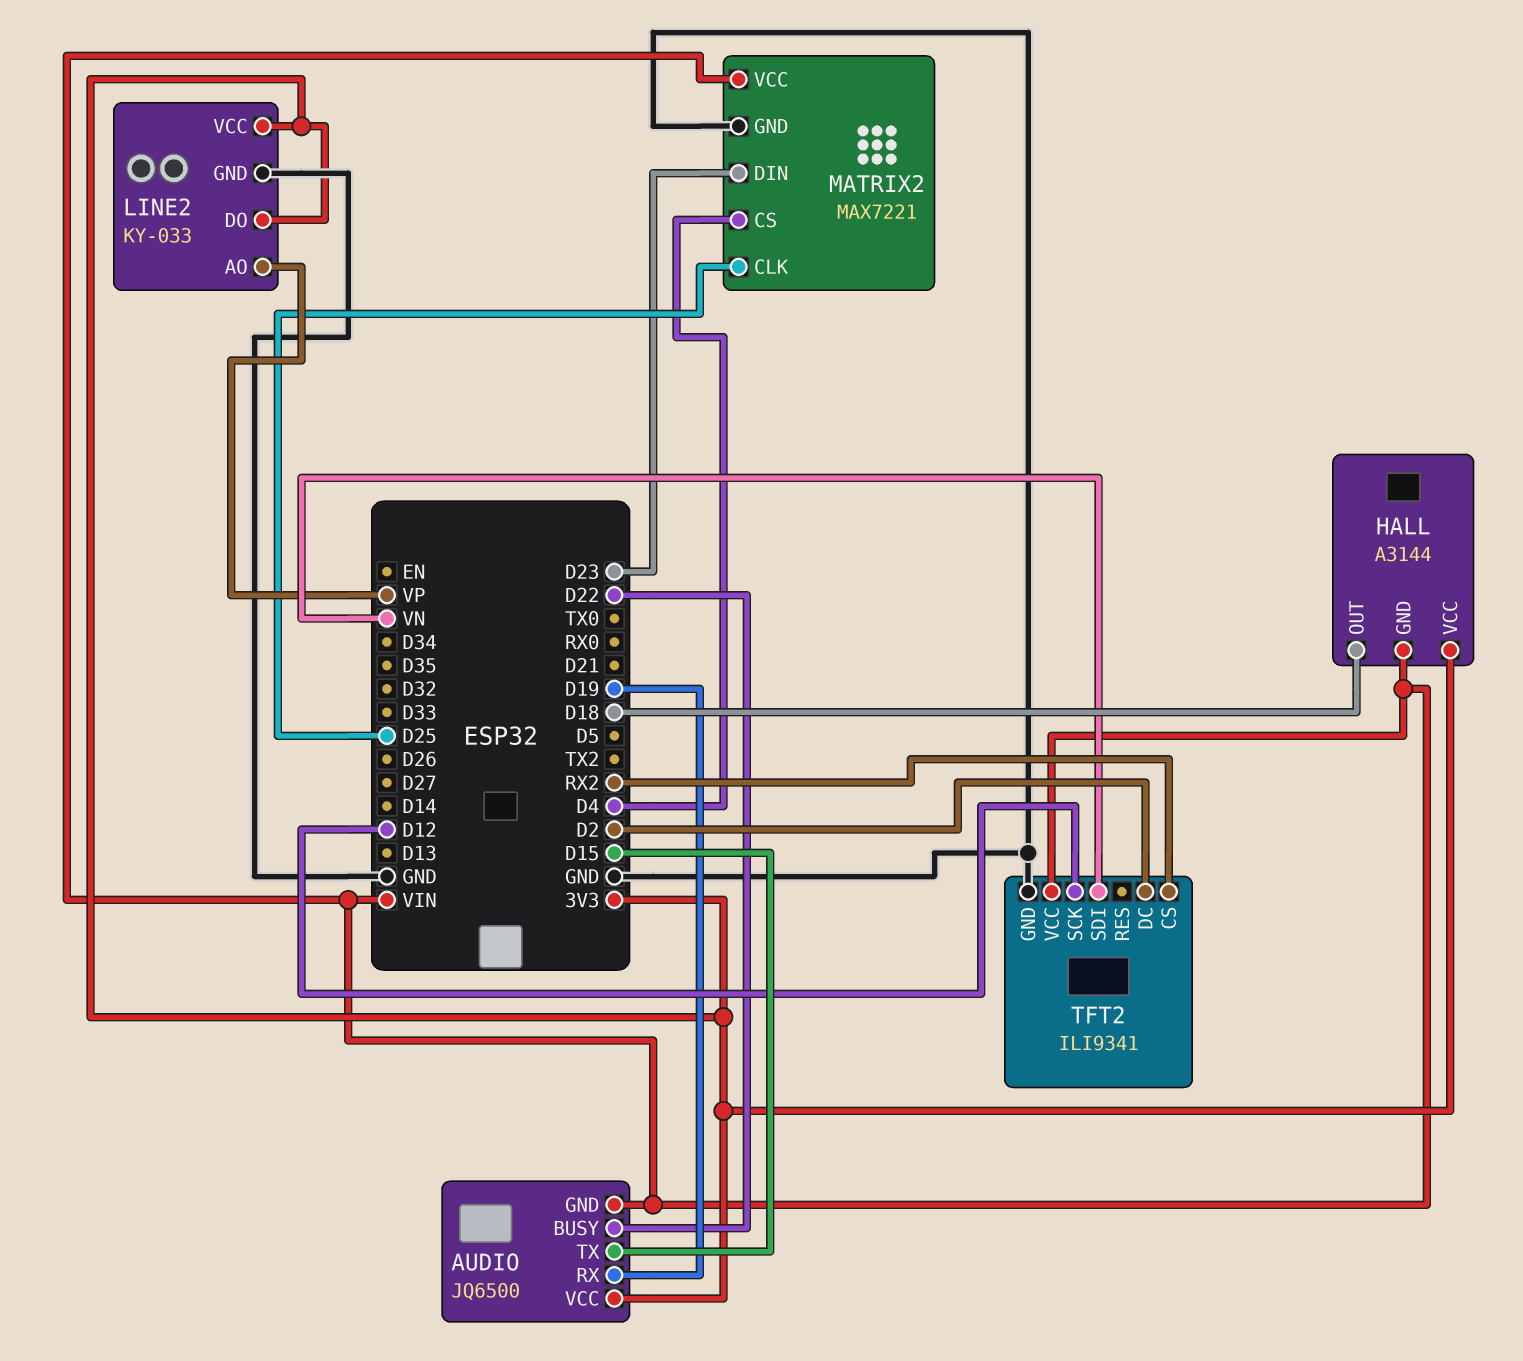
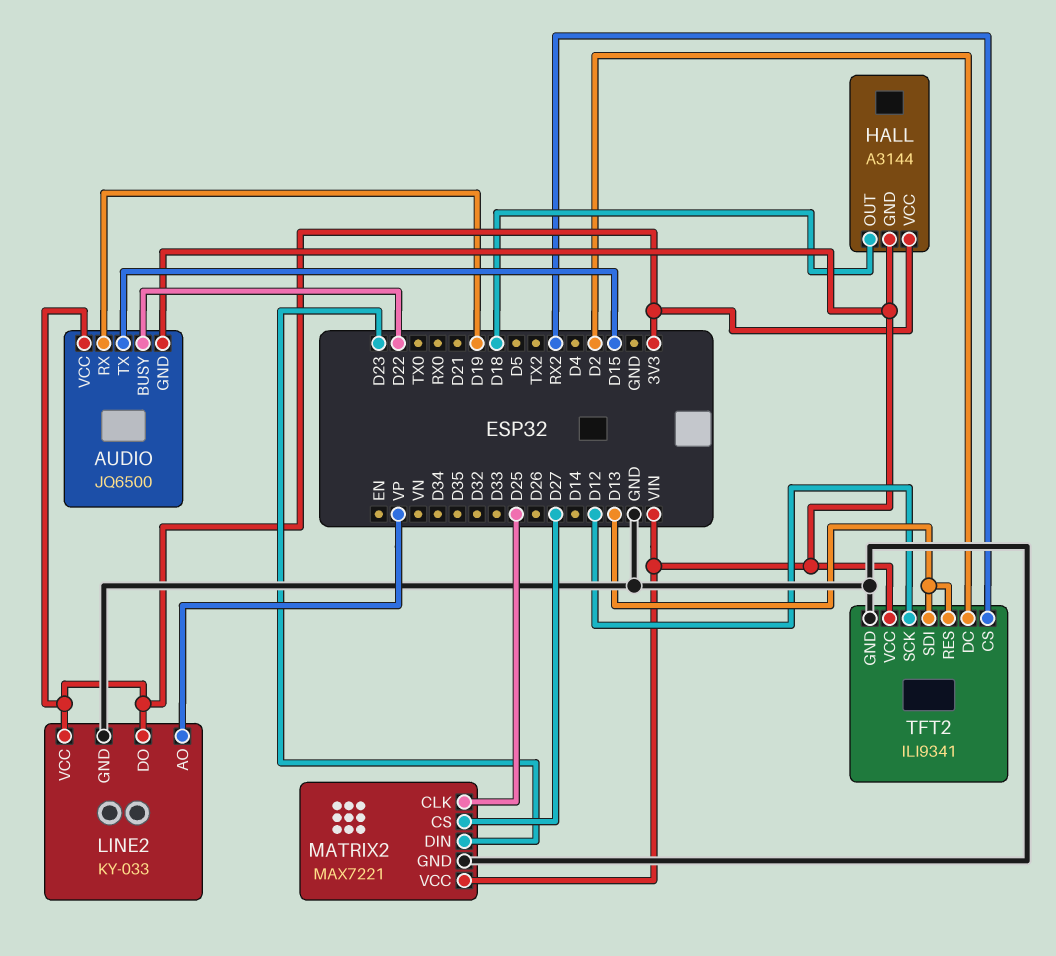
MATRIX2 pin CS: D4 -> D27
TFT2 pin RES: none -> D13
TFT2 pin SDI: VN -> D13

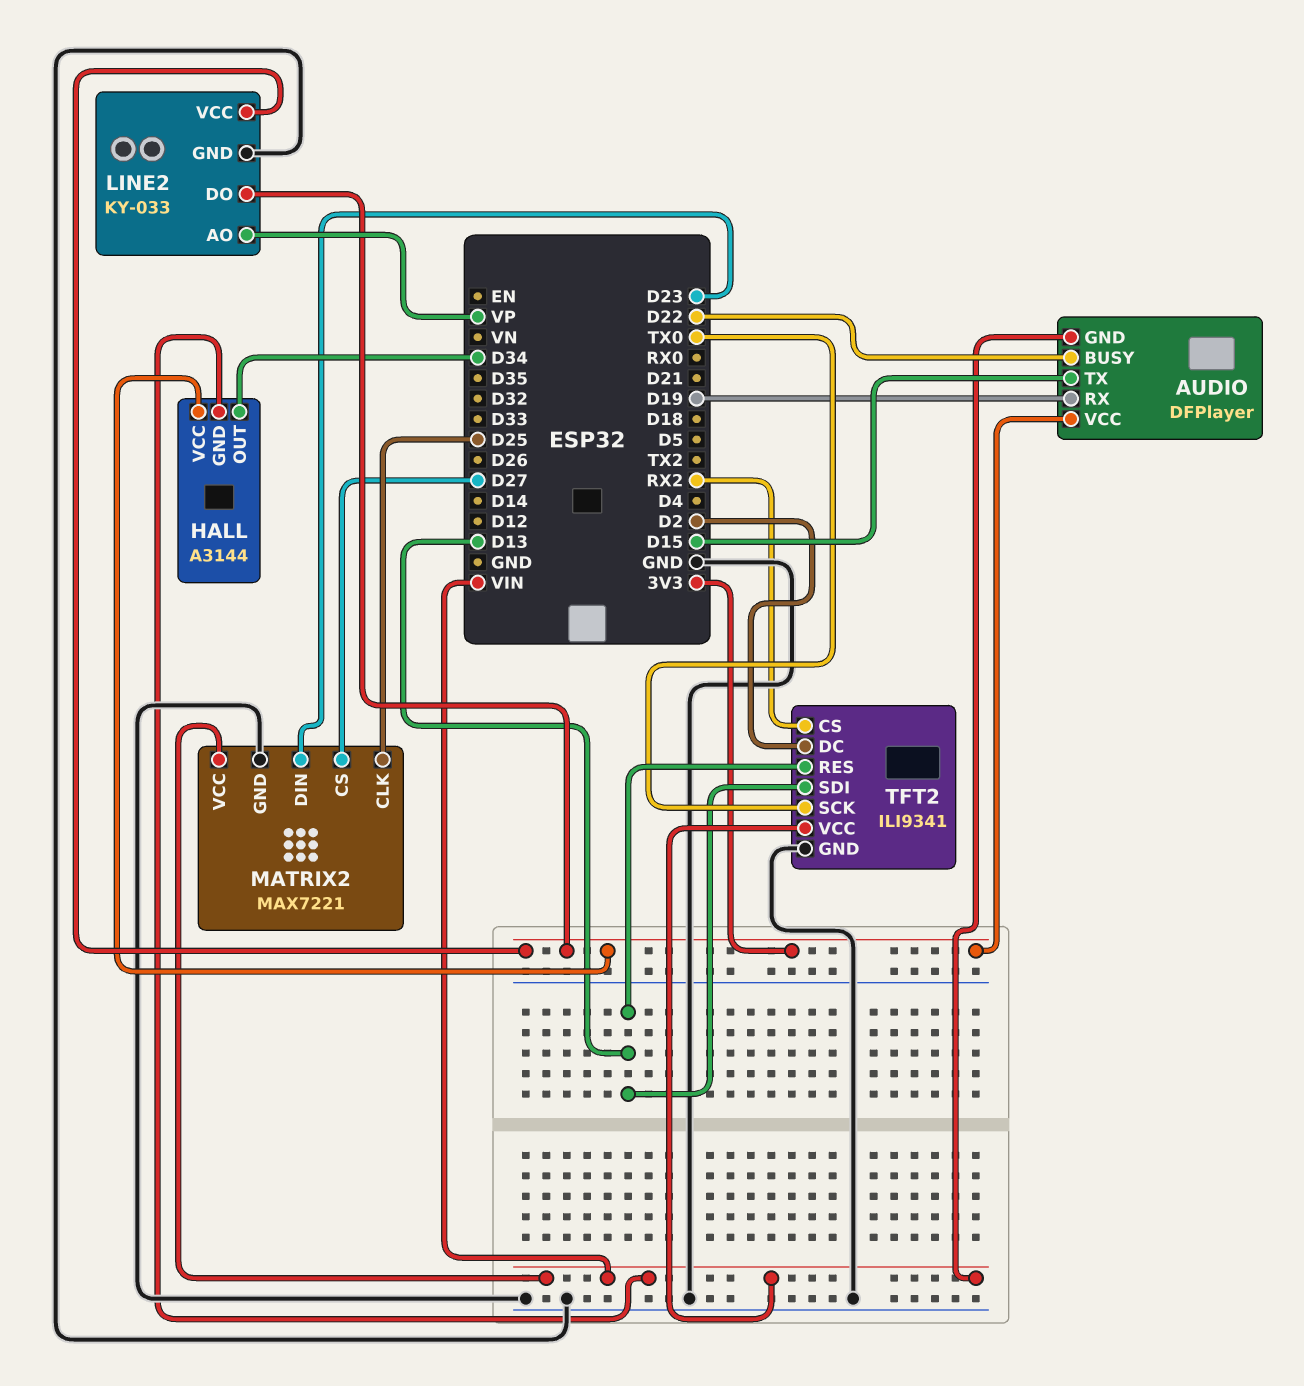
AUDIO: JQ6500 -> DFPlayer
HALL pin OUT: D18 -> D34
TFT2 pin SCK: D12 -> TX0

